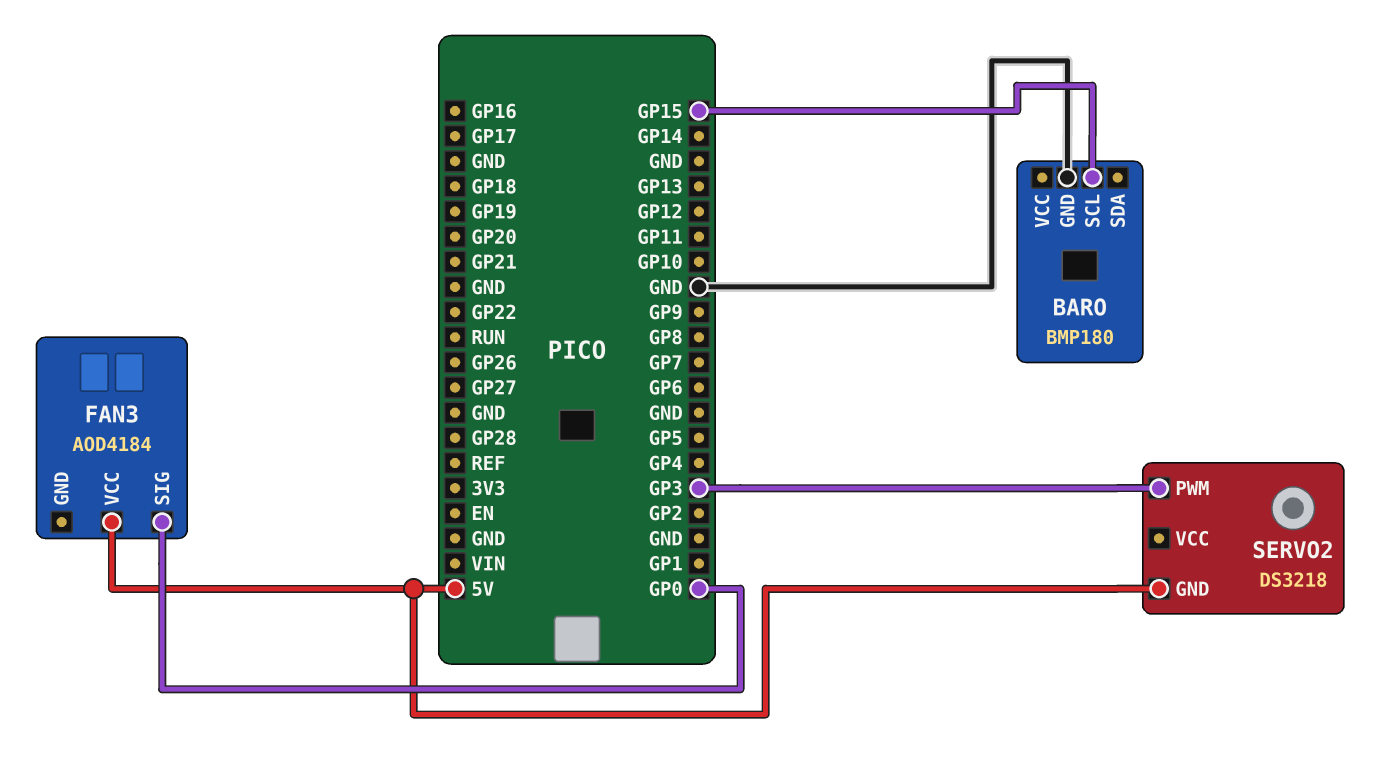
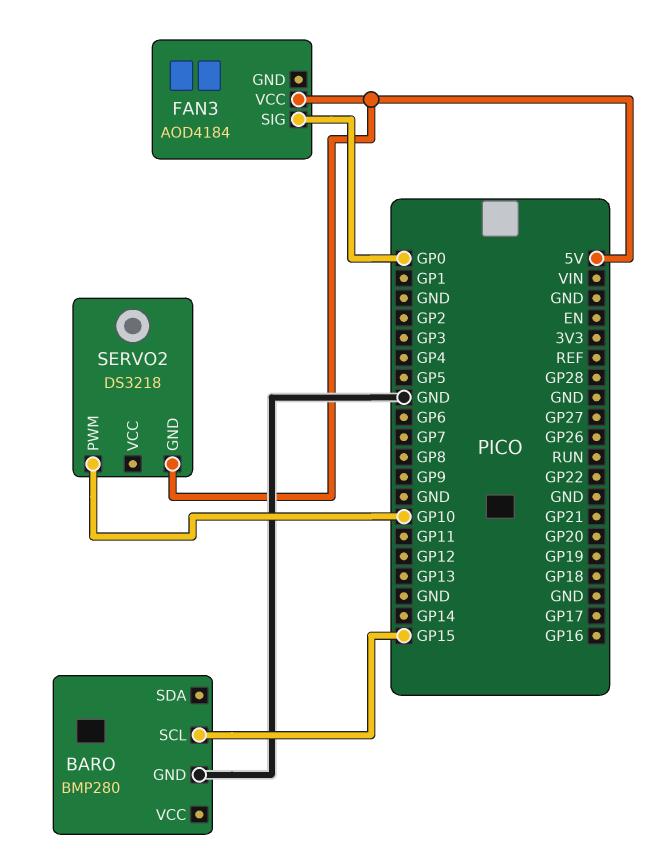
BARO: BMP180 -> BMP280
SERVO2 pin PWM: GP3 -> GP10

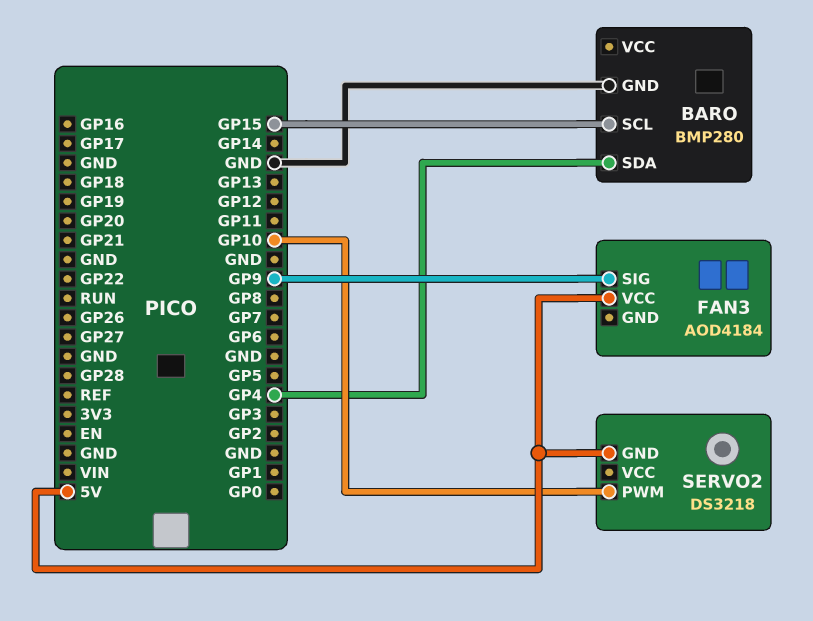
BARO pin SDA: none -> GP4
FAN3 pin SIG: GP0 -> GP9

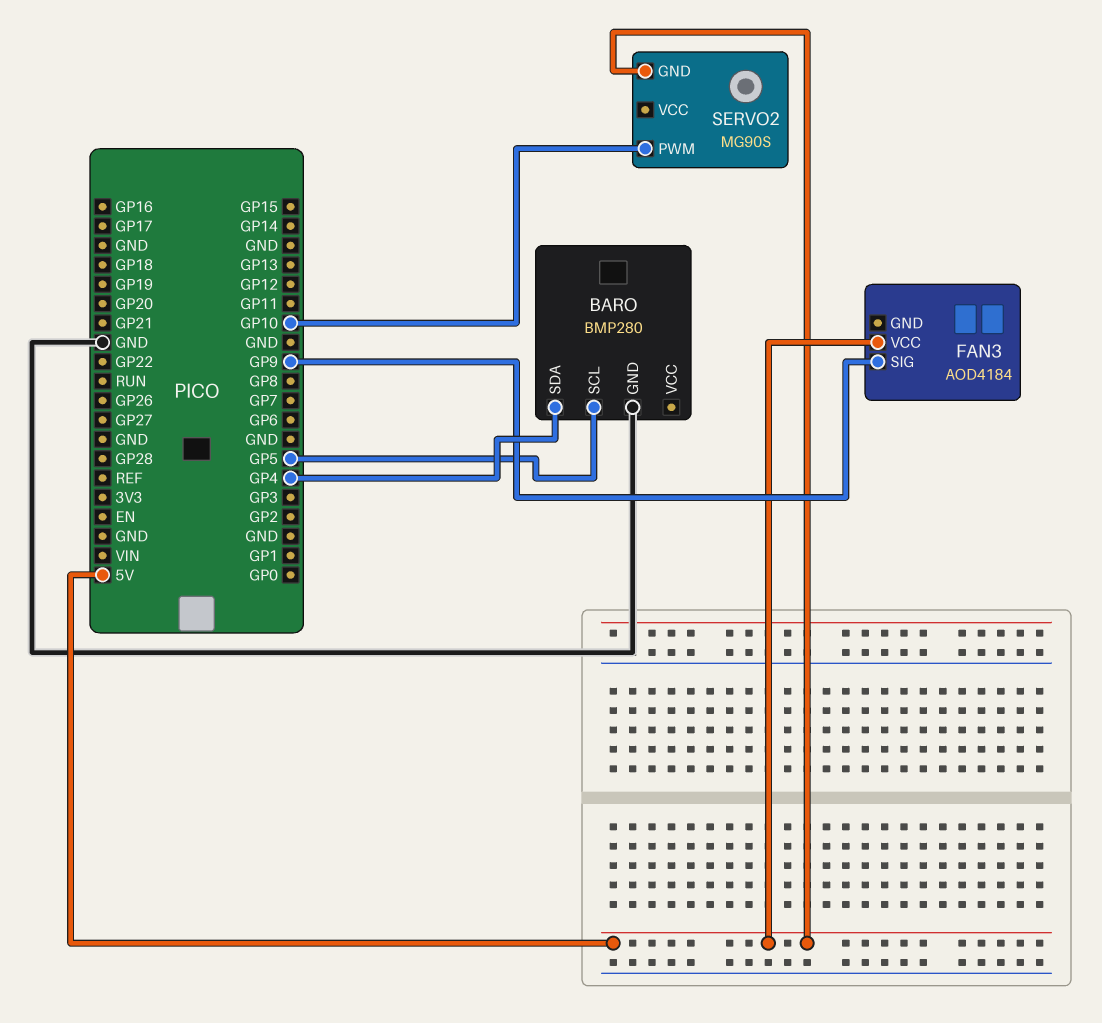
BARO pin SCL: GP15 -> GP5
SERVO2: DS3218 -> MG90S

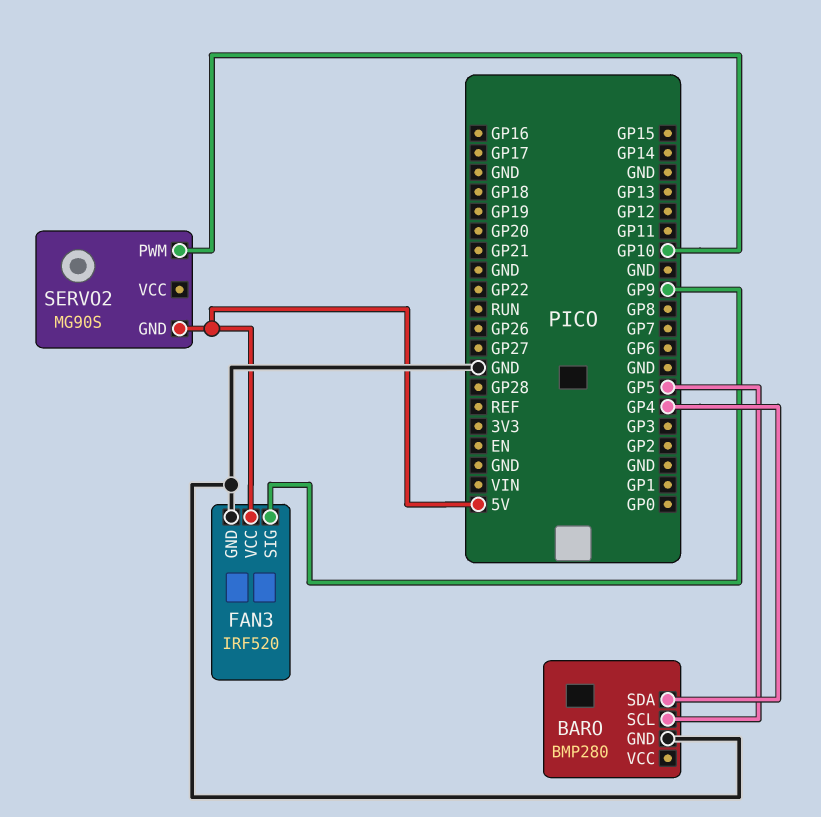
FAN3: AOD4184 -> IRF520
FAN3 pin GND: none -> GND

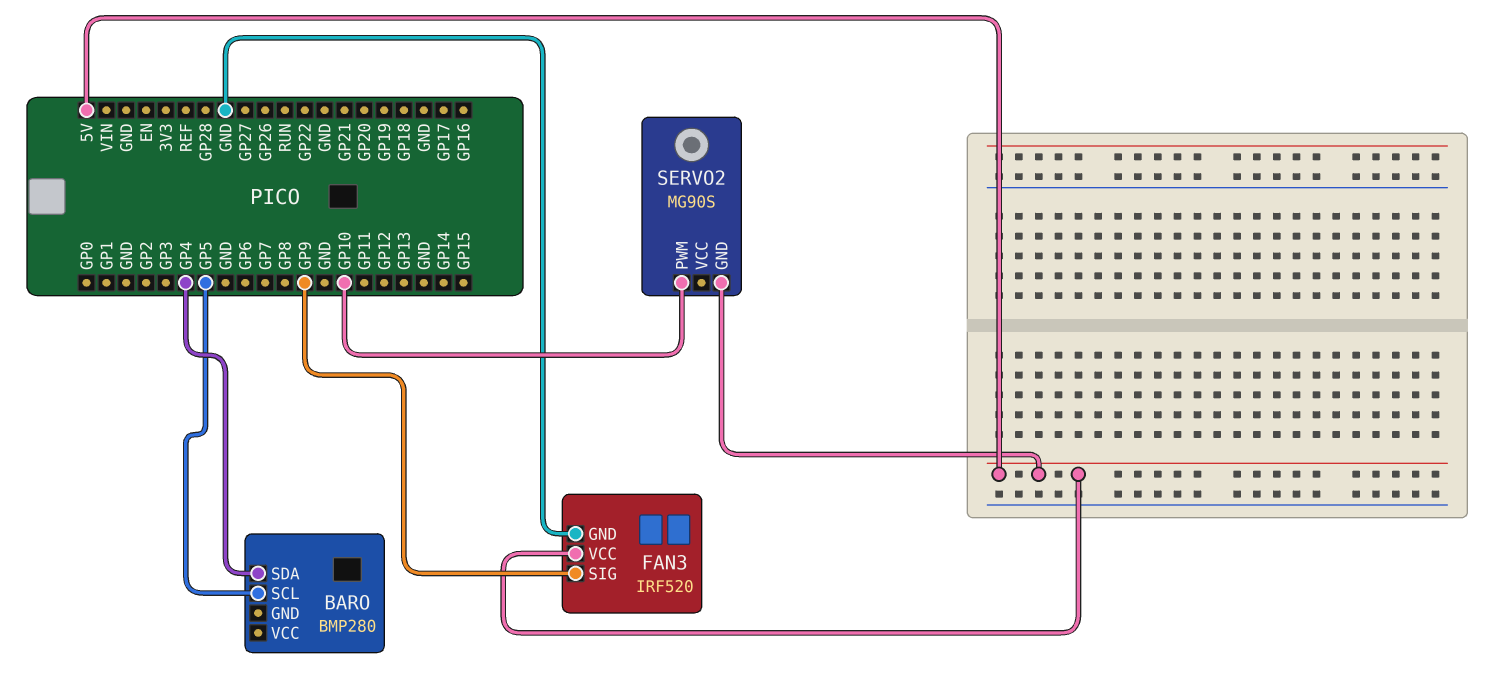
BARO pin GND: GND -> none

